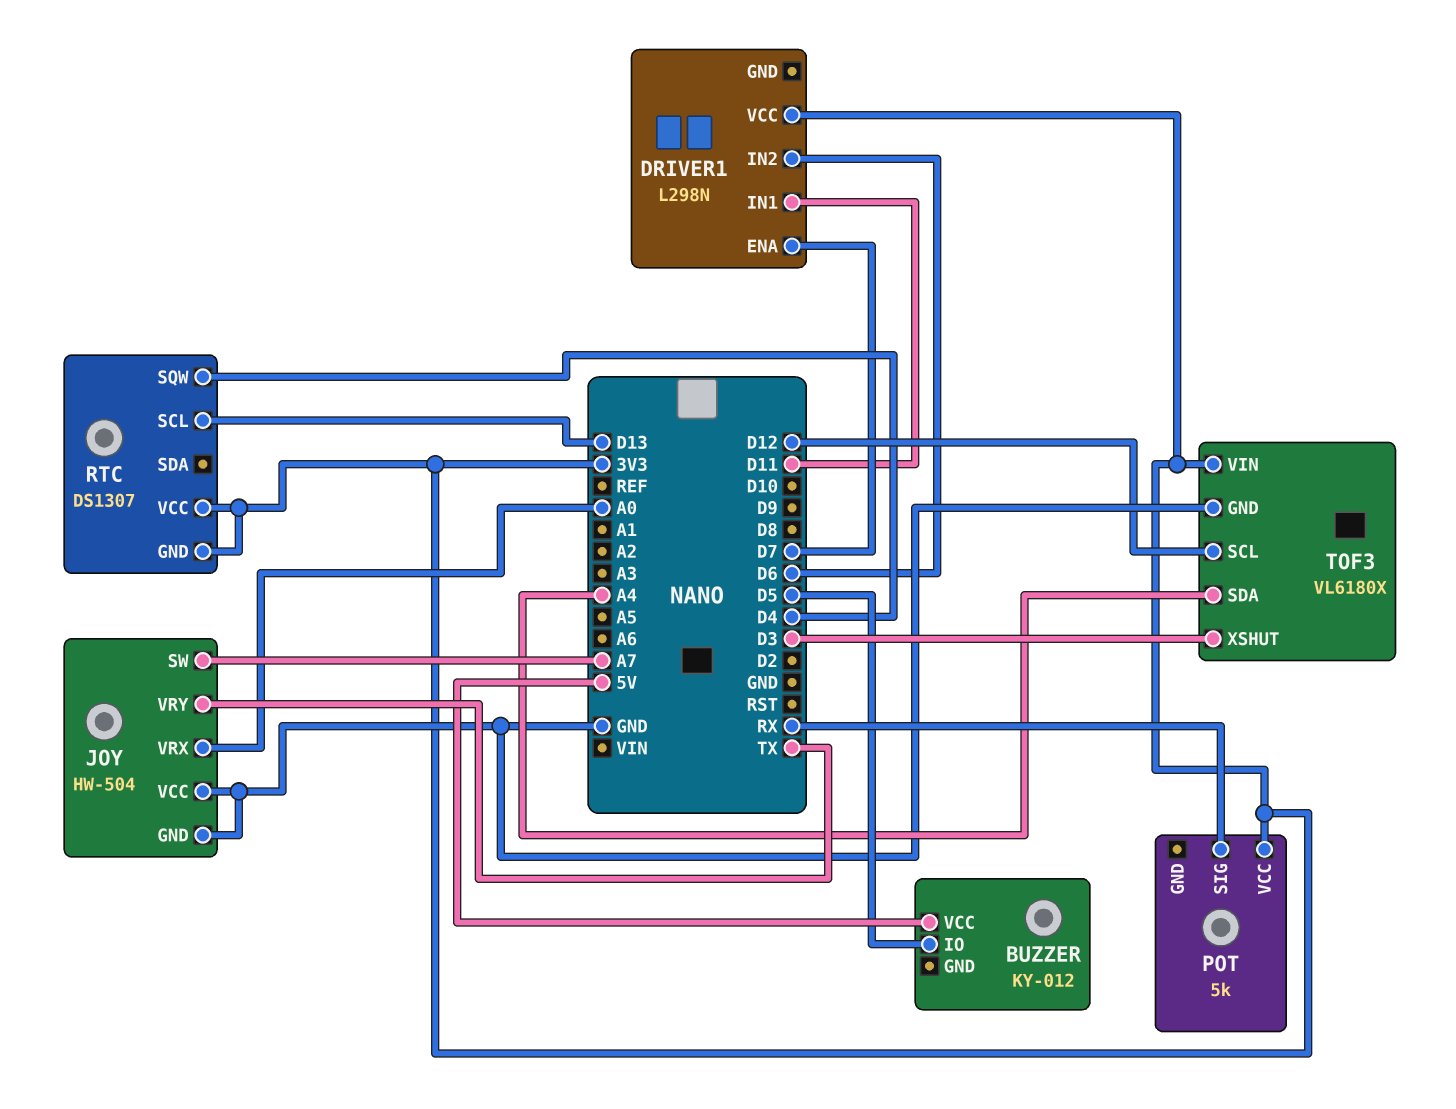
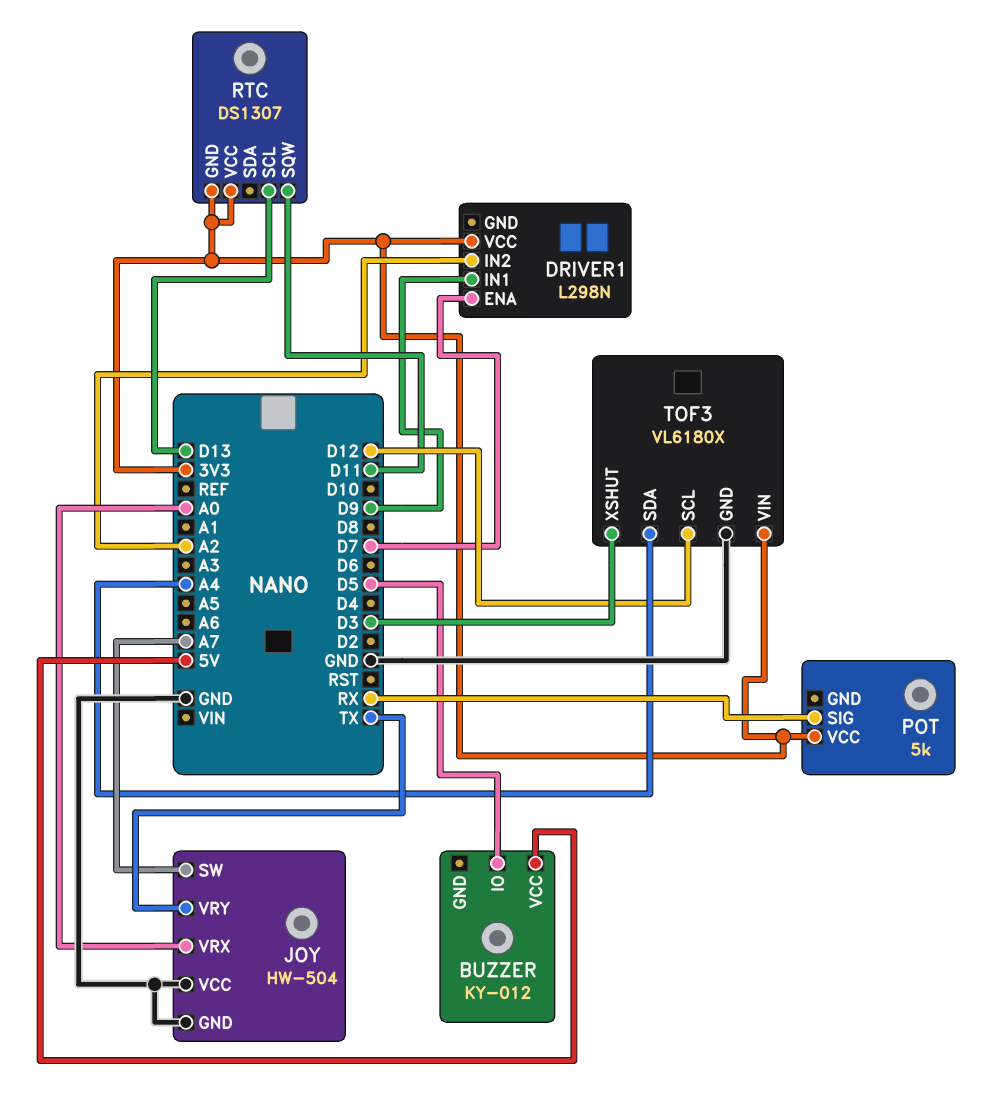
DRIVER1 pin IN1: D11 -> D9
DRIVER1 pin IN2: D6 -> A2
RTC pin SQW: D4 -> D11

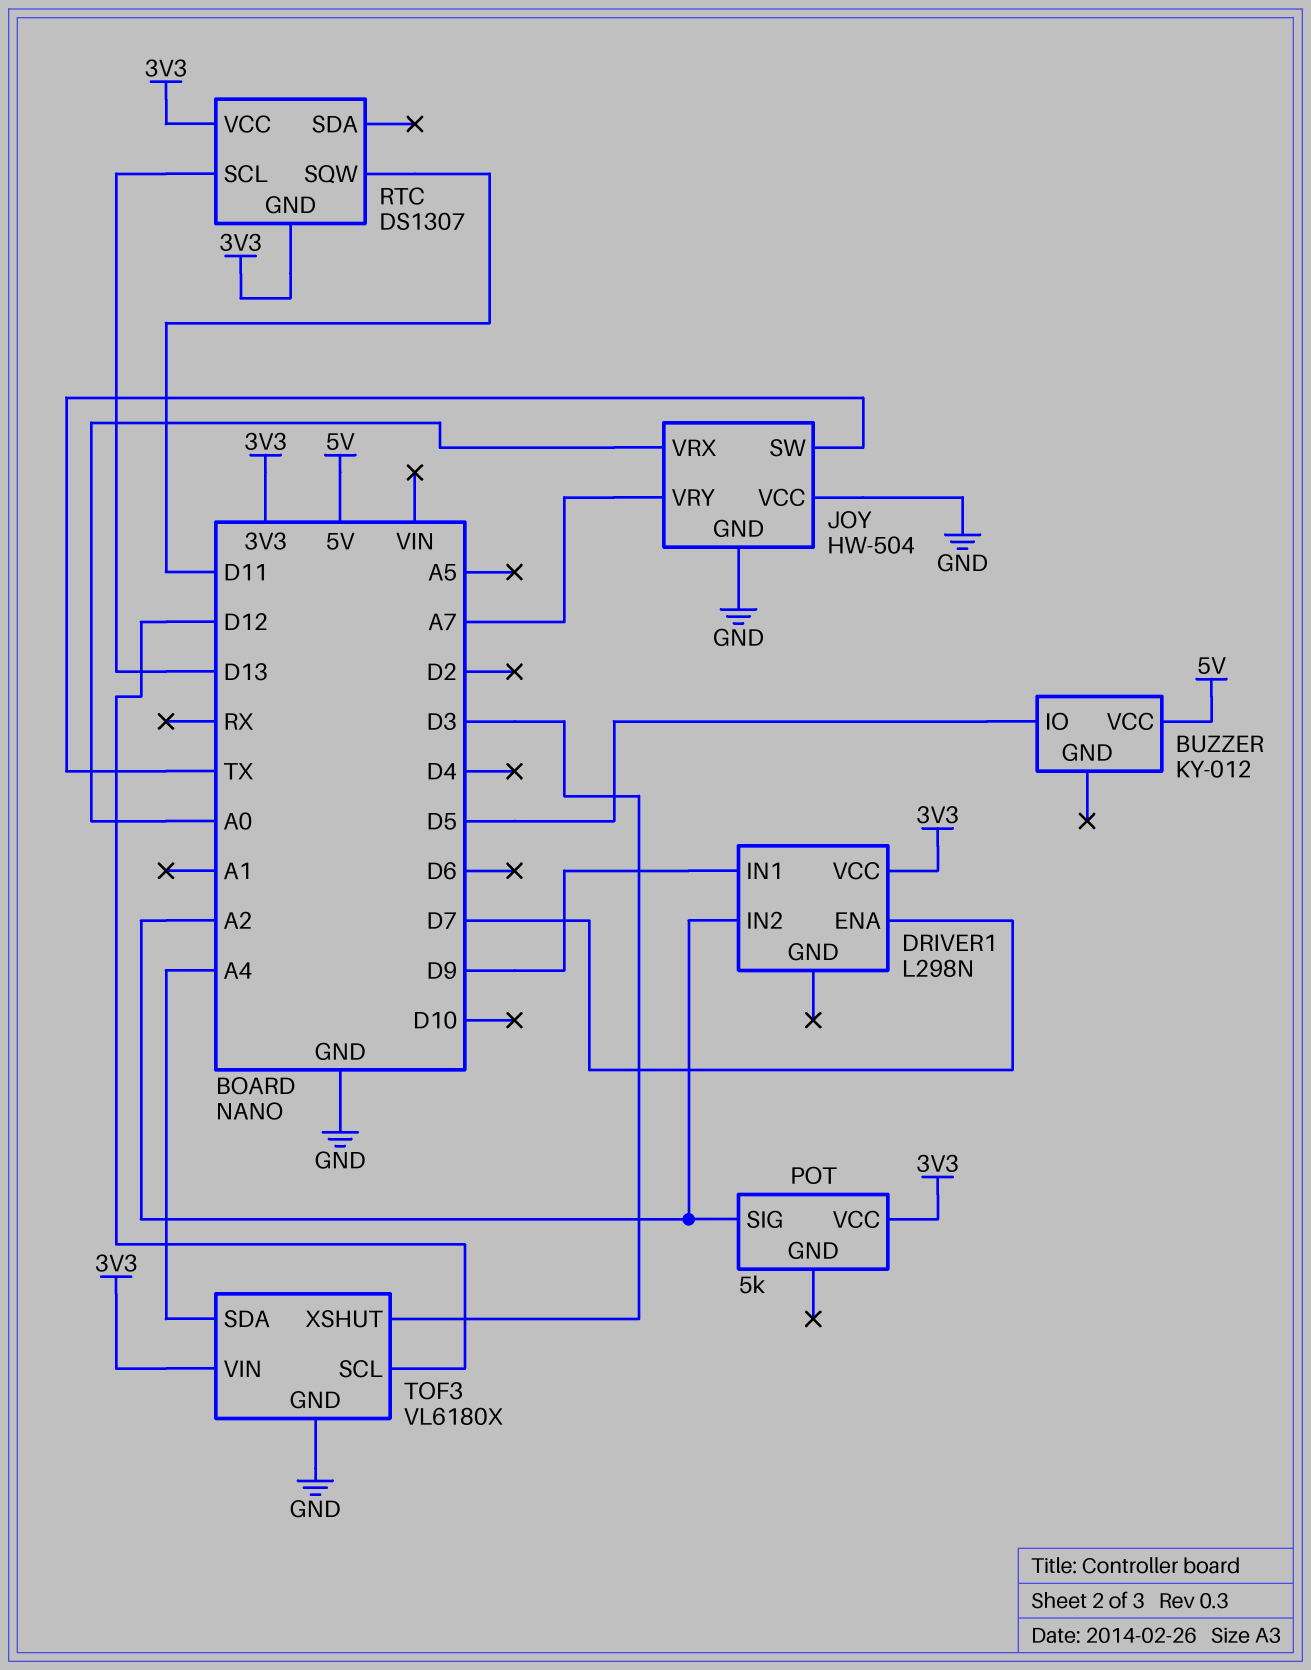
JOY pin SW: A7 -> TX
JOY pin VRY: TX -> A7
POT pin SIG: RX -> A2

